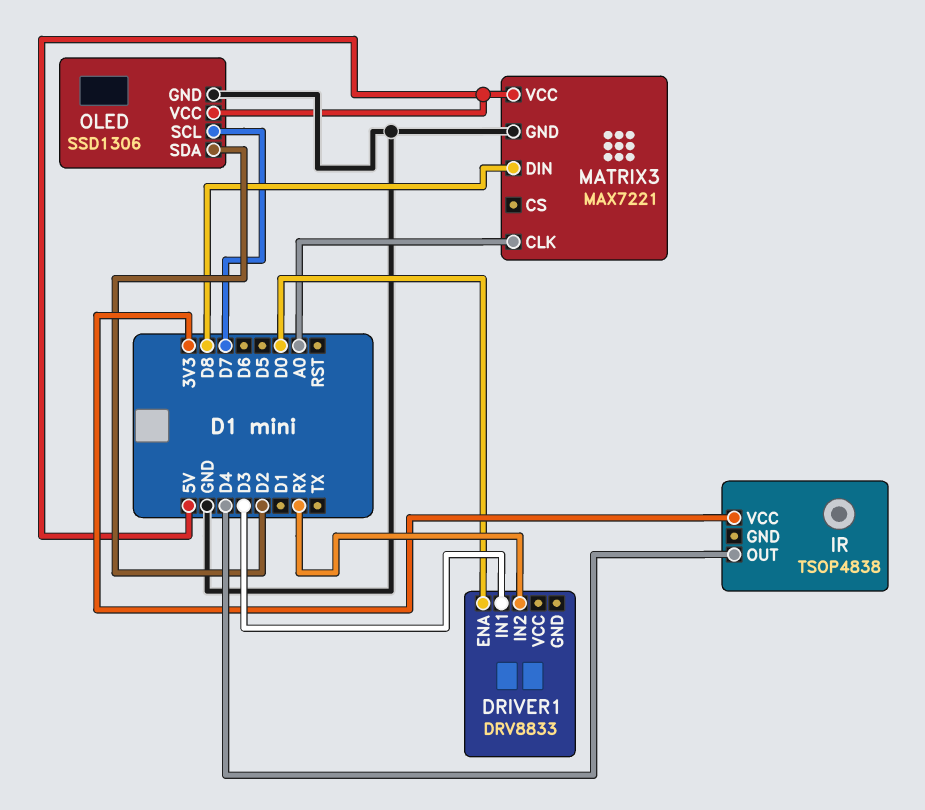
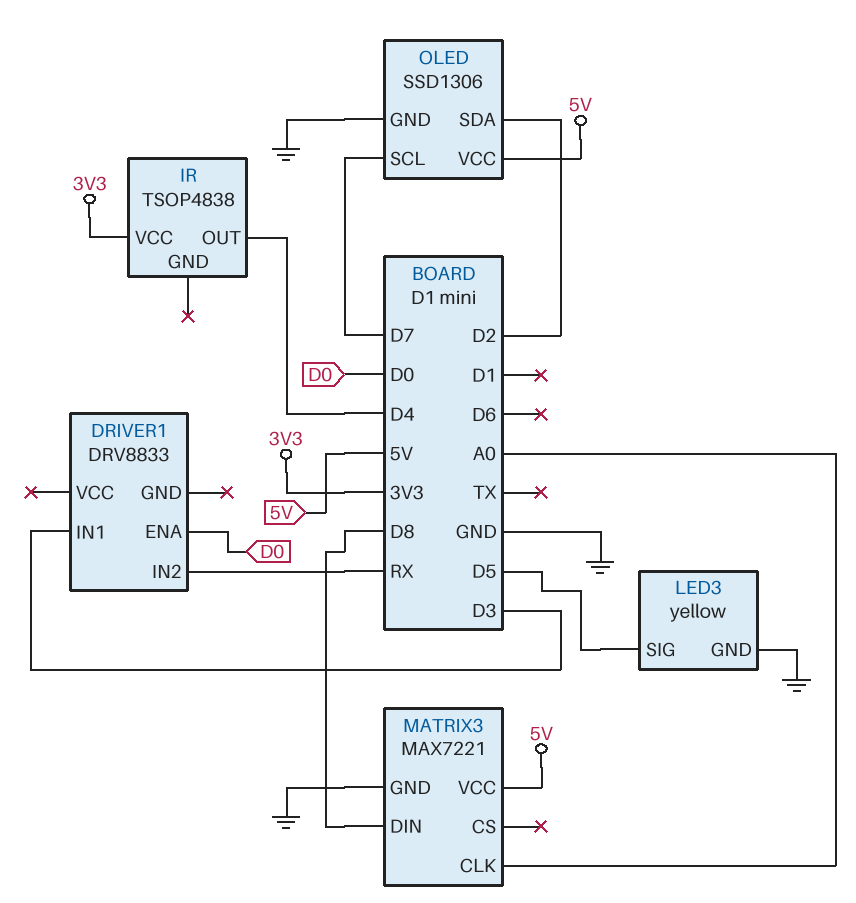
LED3: none -> yellow
LED3 pin GND: none -> GND
LED3 pin SIG: none -> D5

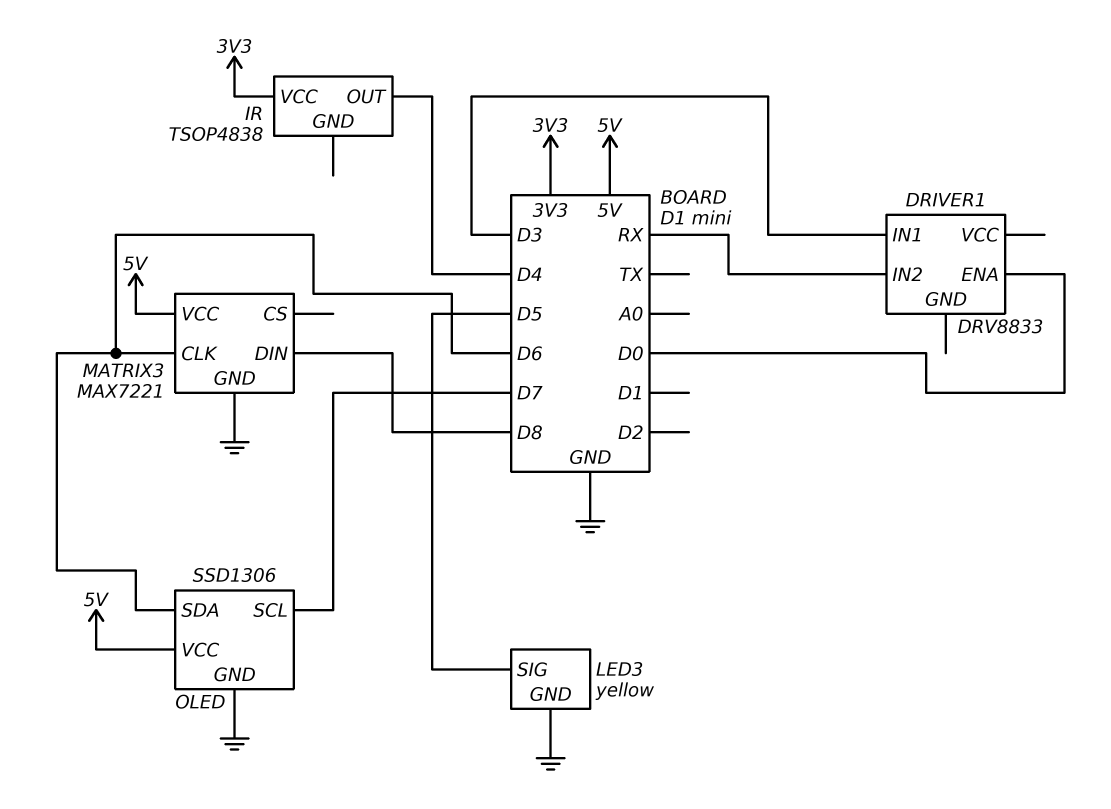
MATRIX3 pin CLK: A0 -> D6
OLED pin SDA: D2 -> D6

